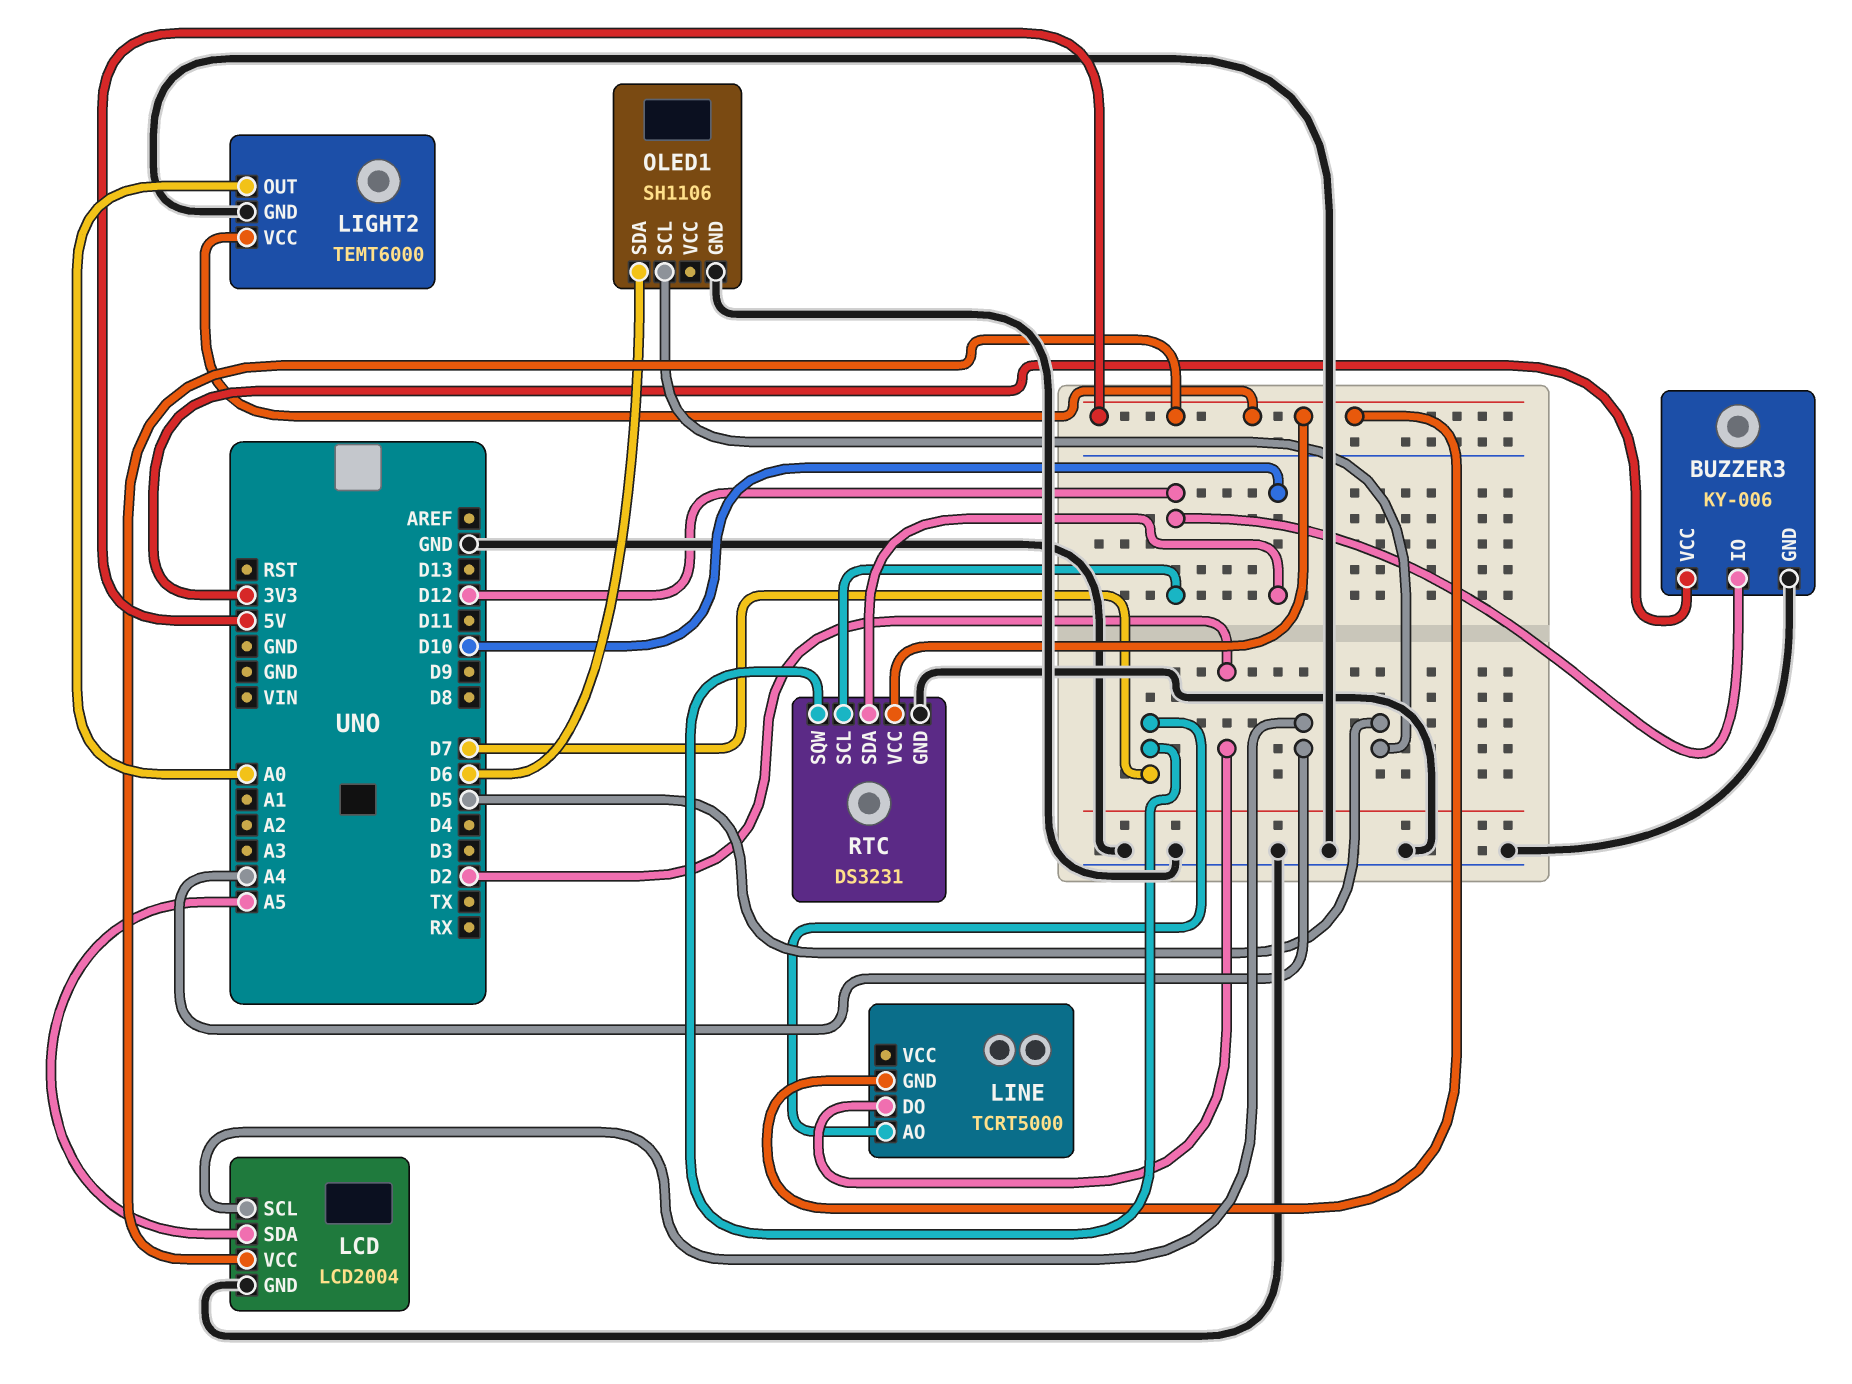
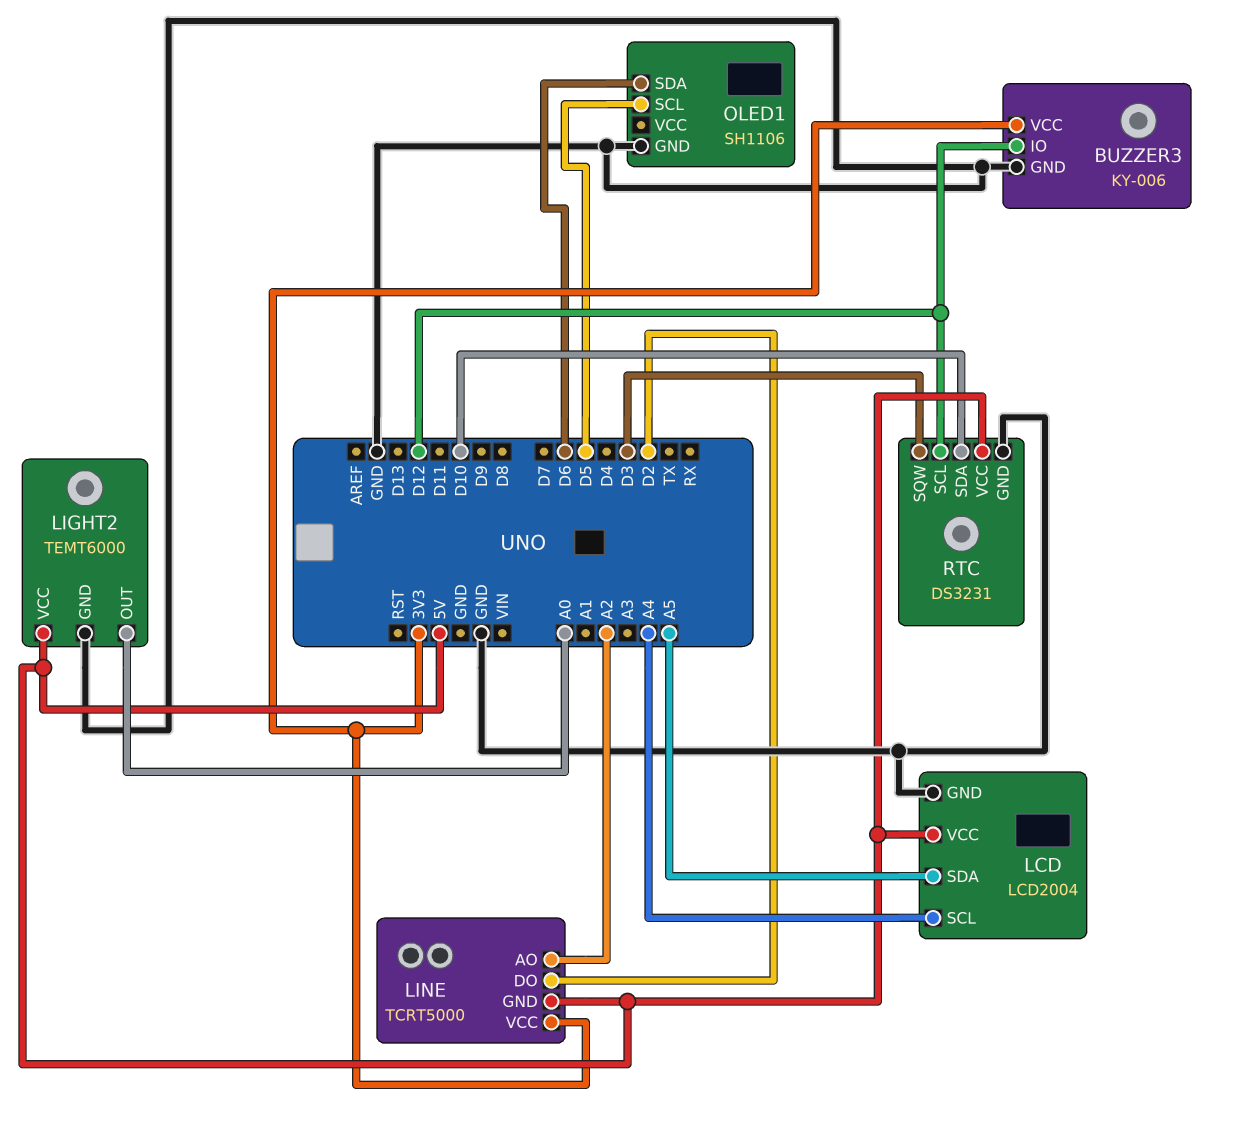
LINE pin AO: D7 -> A2
LINE pin VCC: none -> 3V3
RTC pin SQW: D7 -> D3

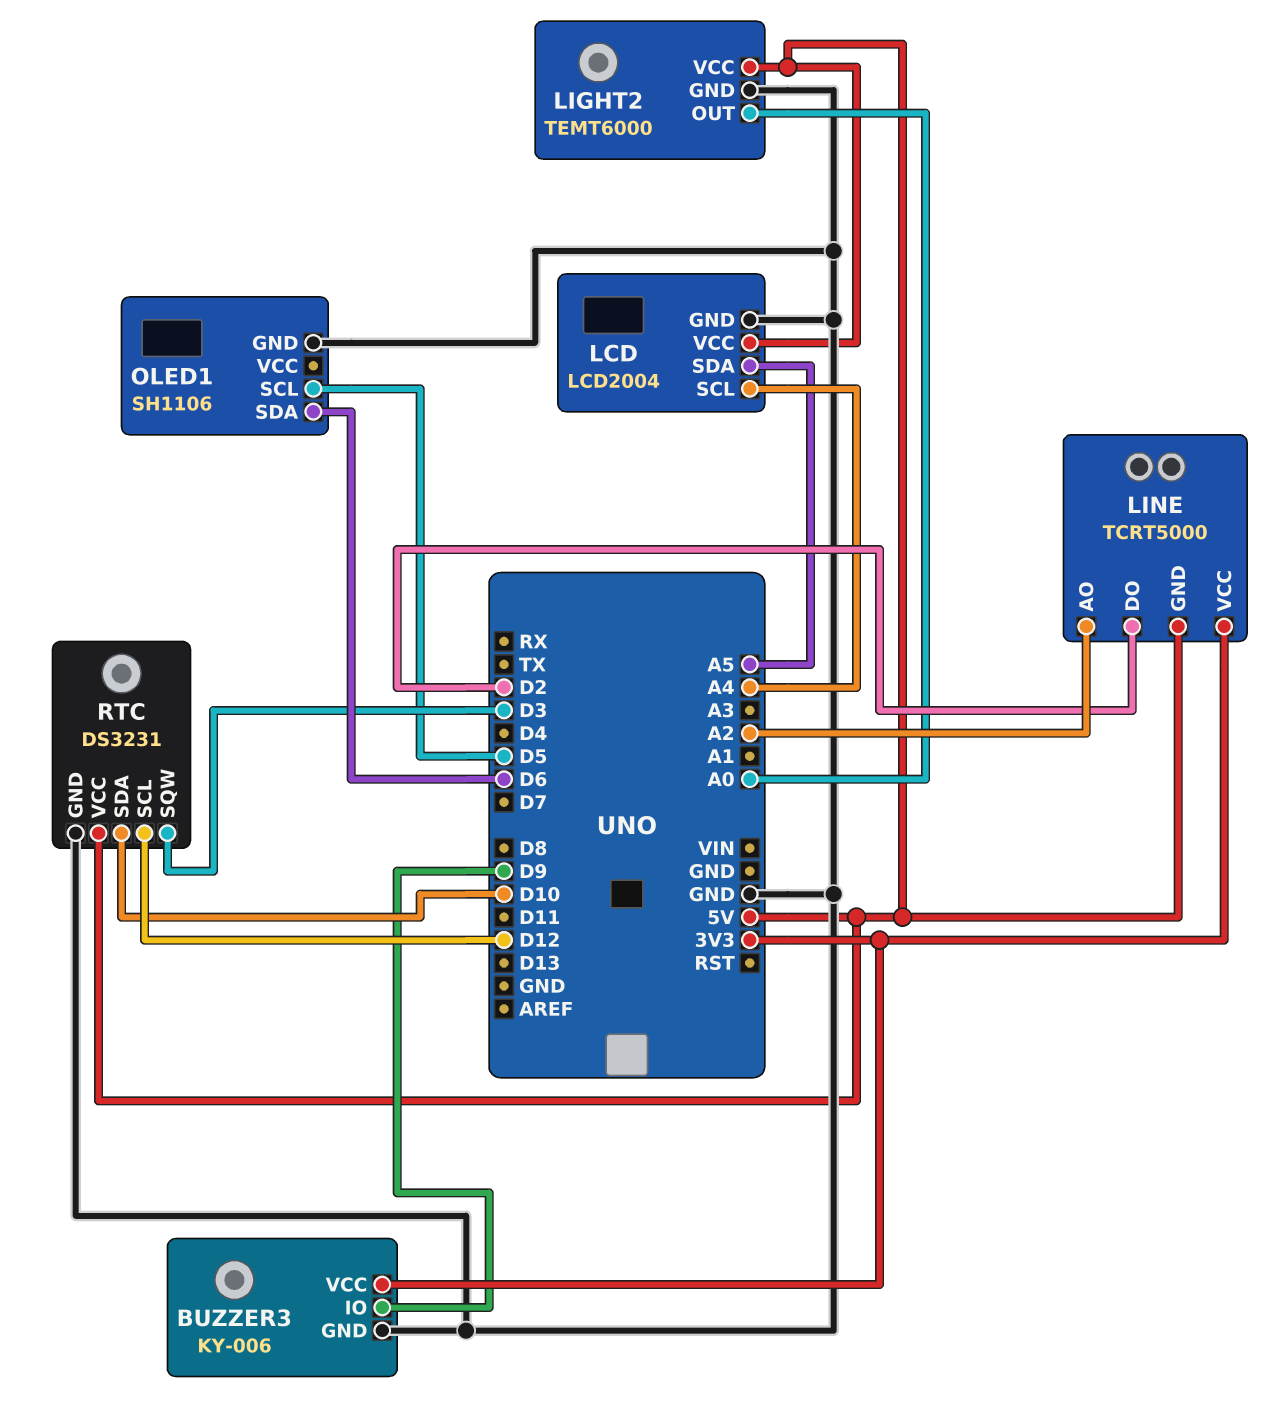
BUZZER3 pin IO: D12 -> D9

